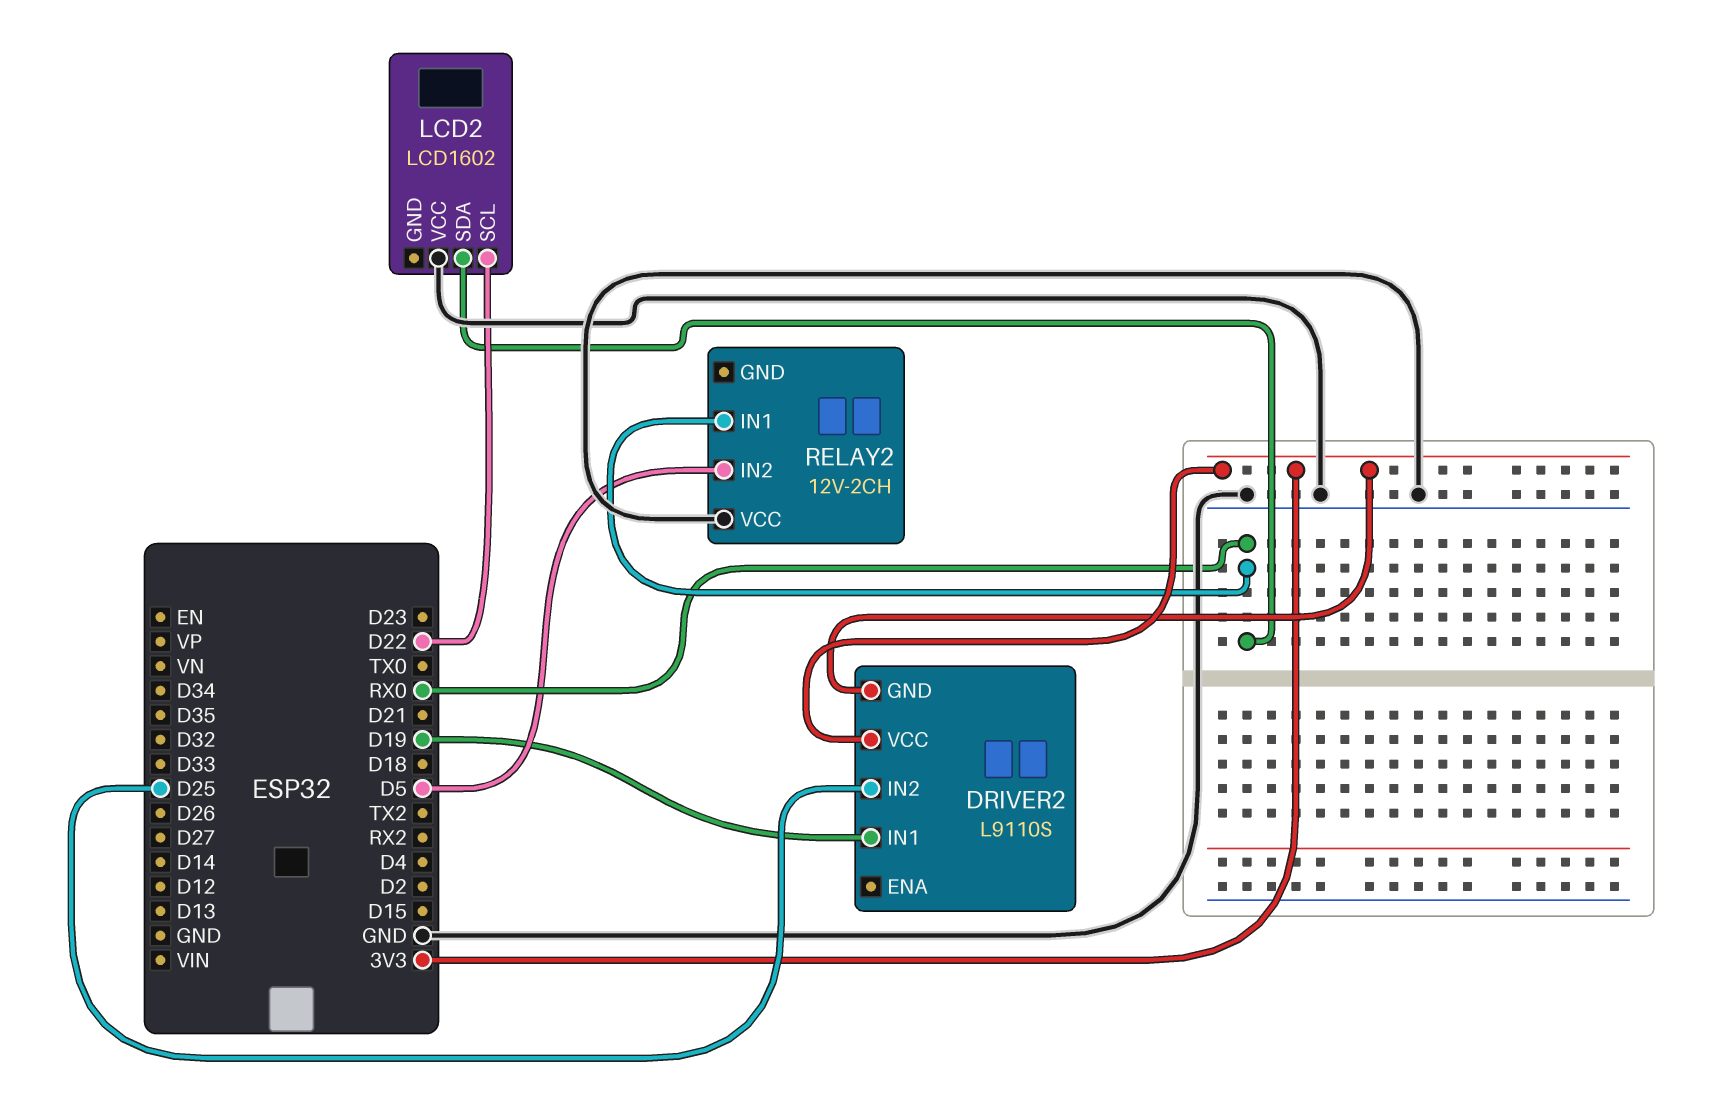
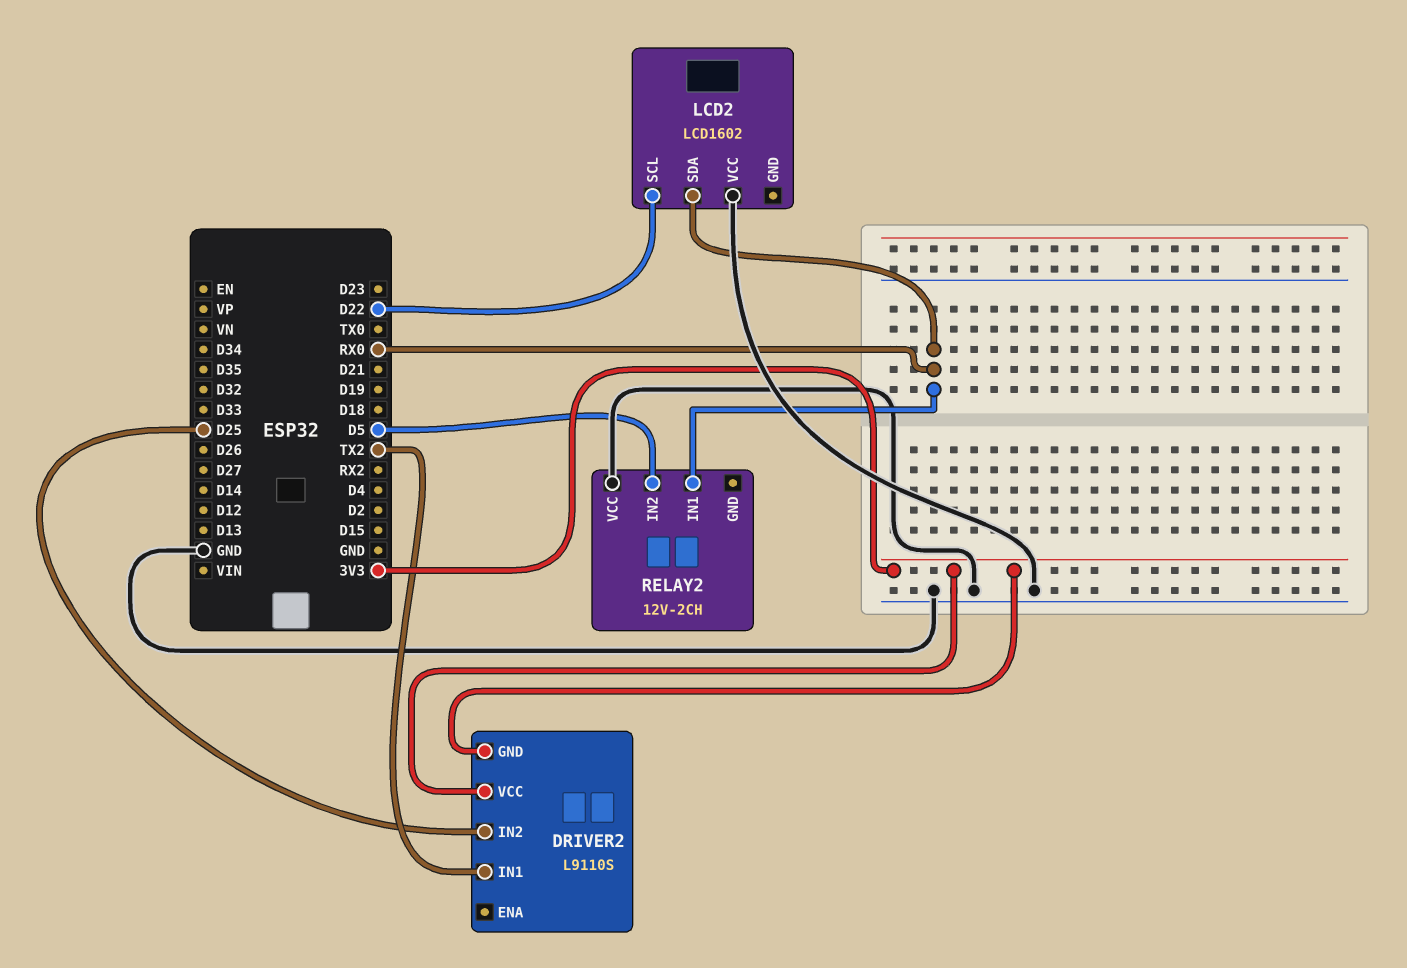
DRIVER2 pin IN1: D19 -> TX2

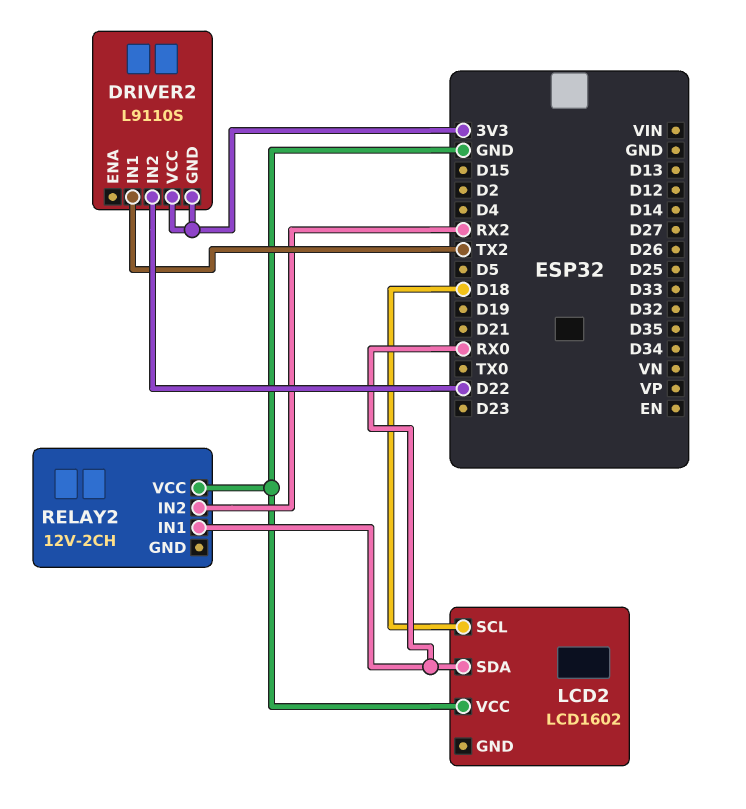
DRIVER2 pin IN2: D25 -> D22
LCD2 pin SCL: D22 -> D18
RELAY2 pin IN2: D5 -> RX2

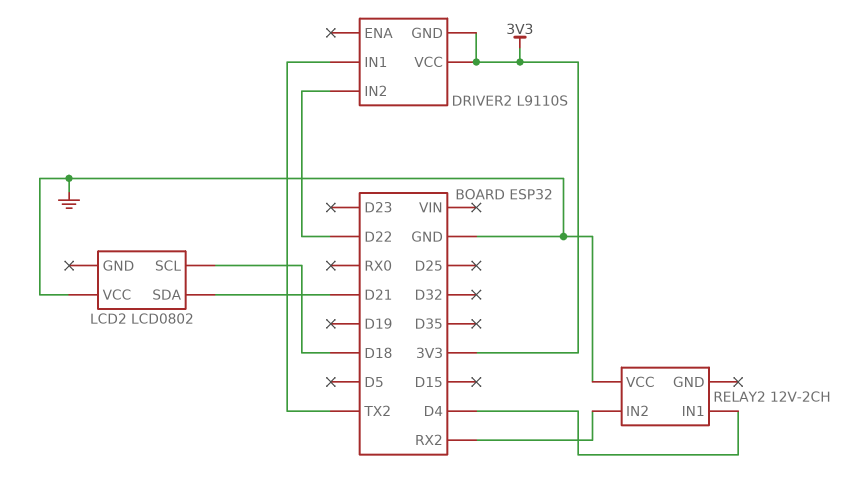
LCD2: LCD1602 -> LCD0802
LCD2 pin SDA: RX0 -> D21
RELAY2 pin IN1: RX0 -> D4

